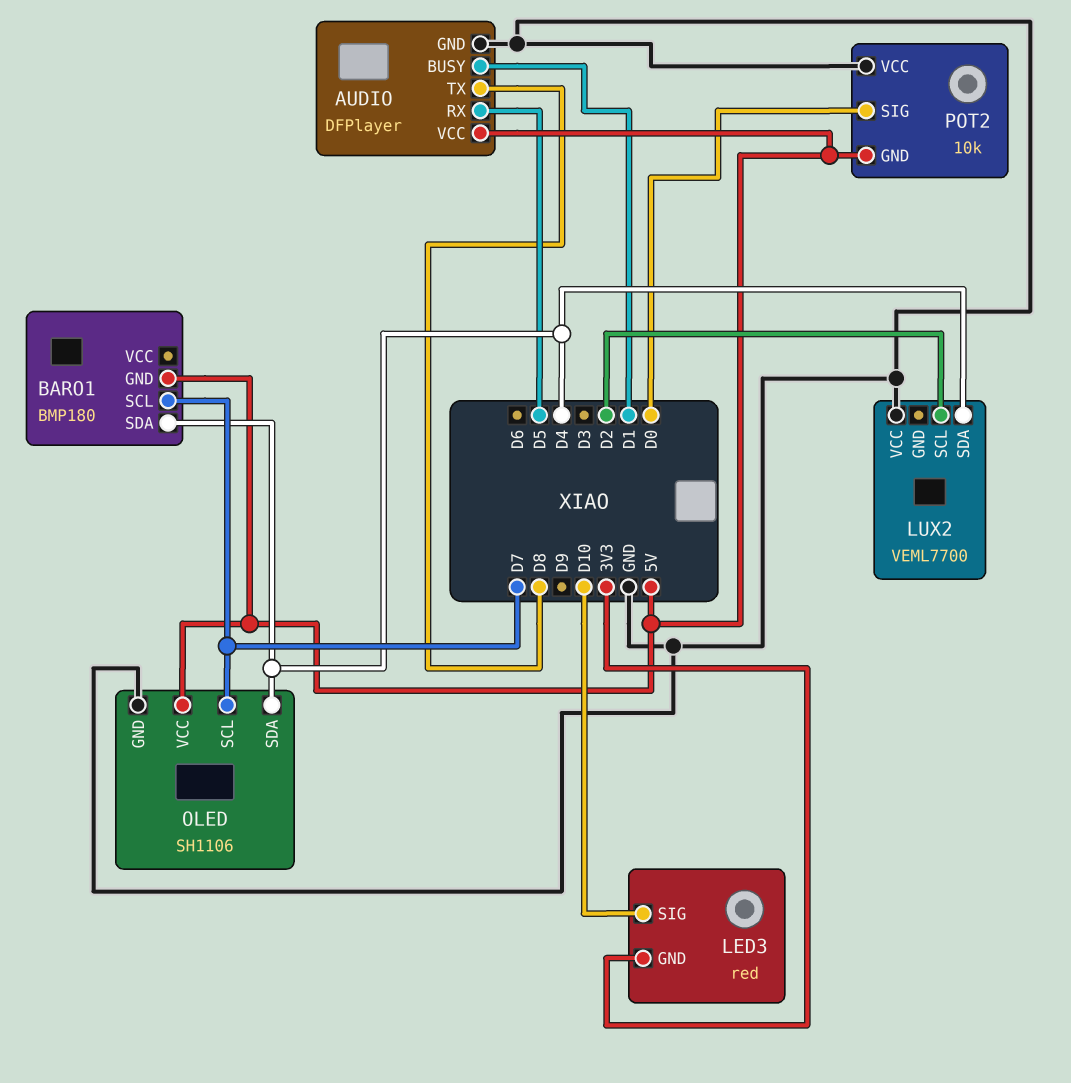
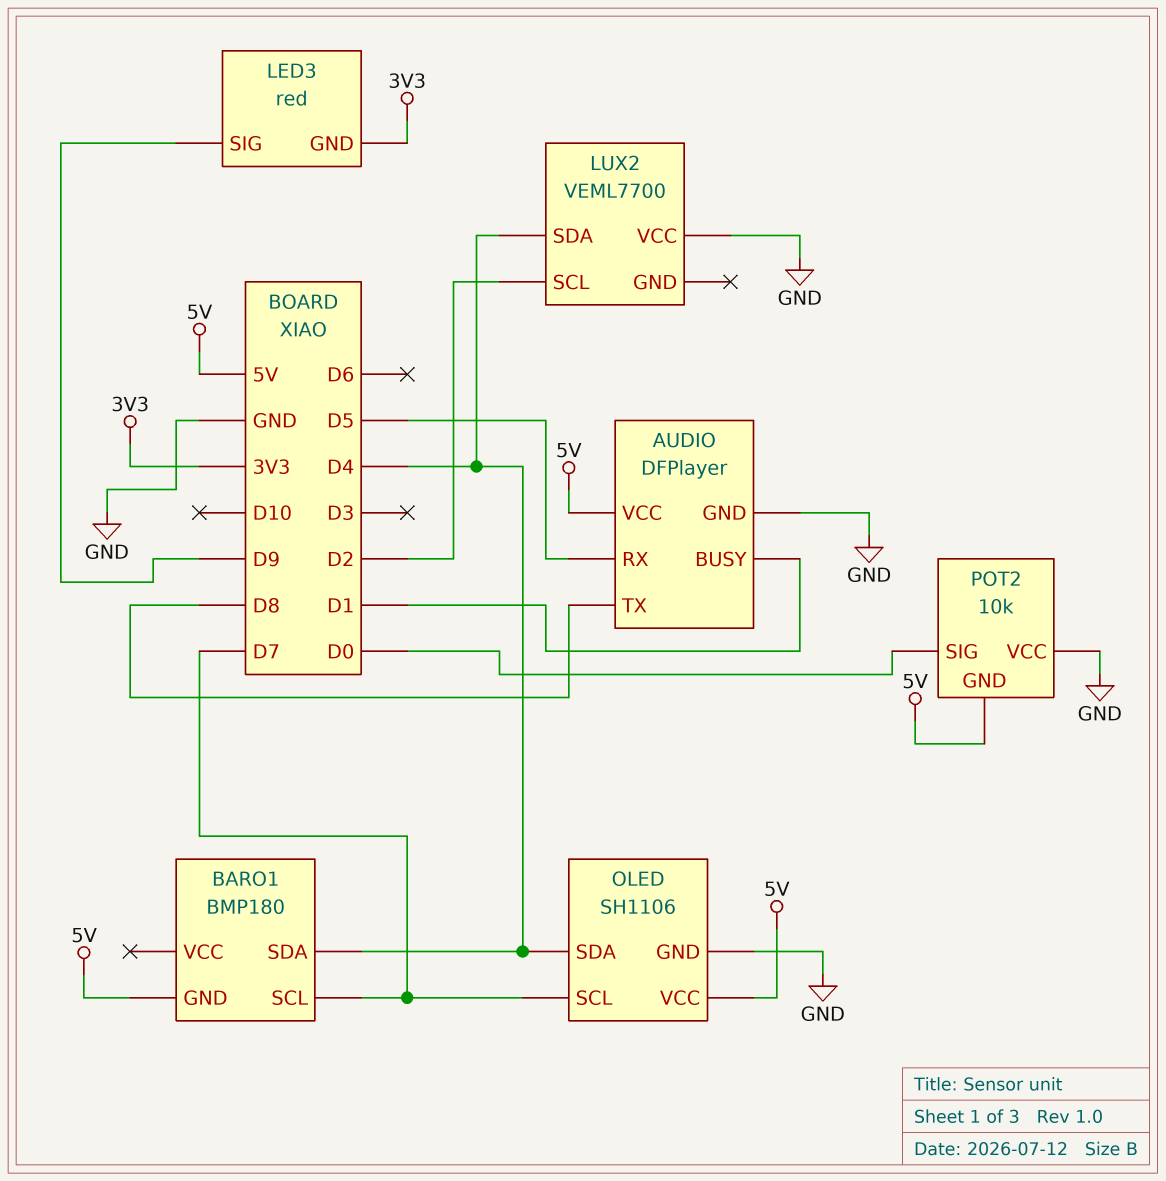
LED3 pin SIG: D10 -> D9

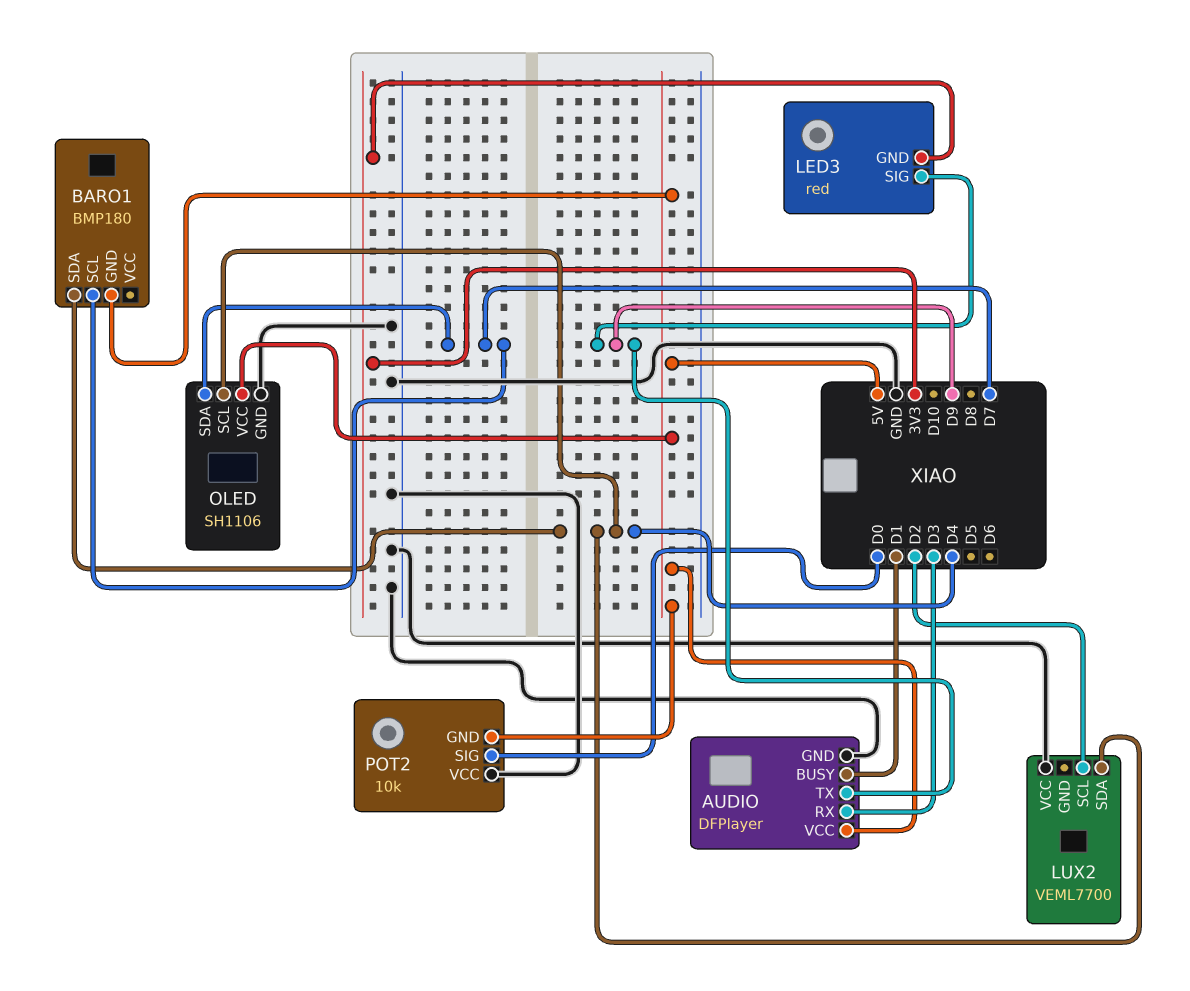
AUDIO pin RX: D5 -> D3
AUDIO pin TX: D8 -> D9
OLED pin SCL: D7 -> D4
OLED pin SDA: D4 -> D7

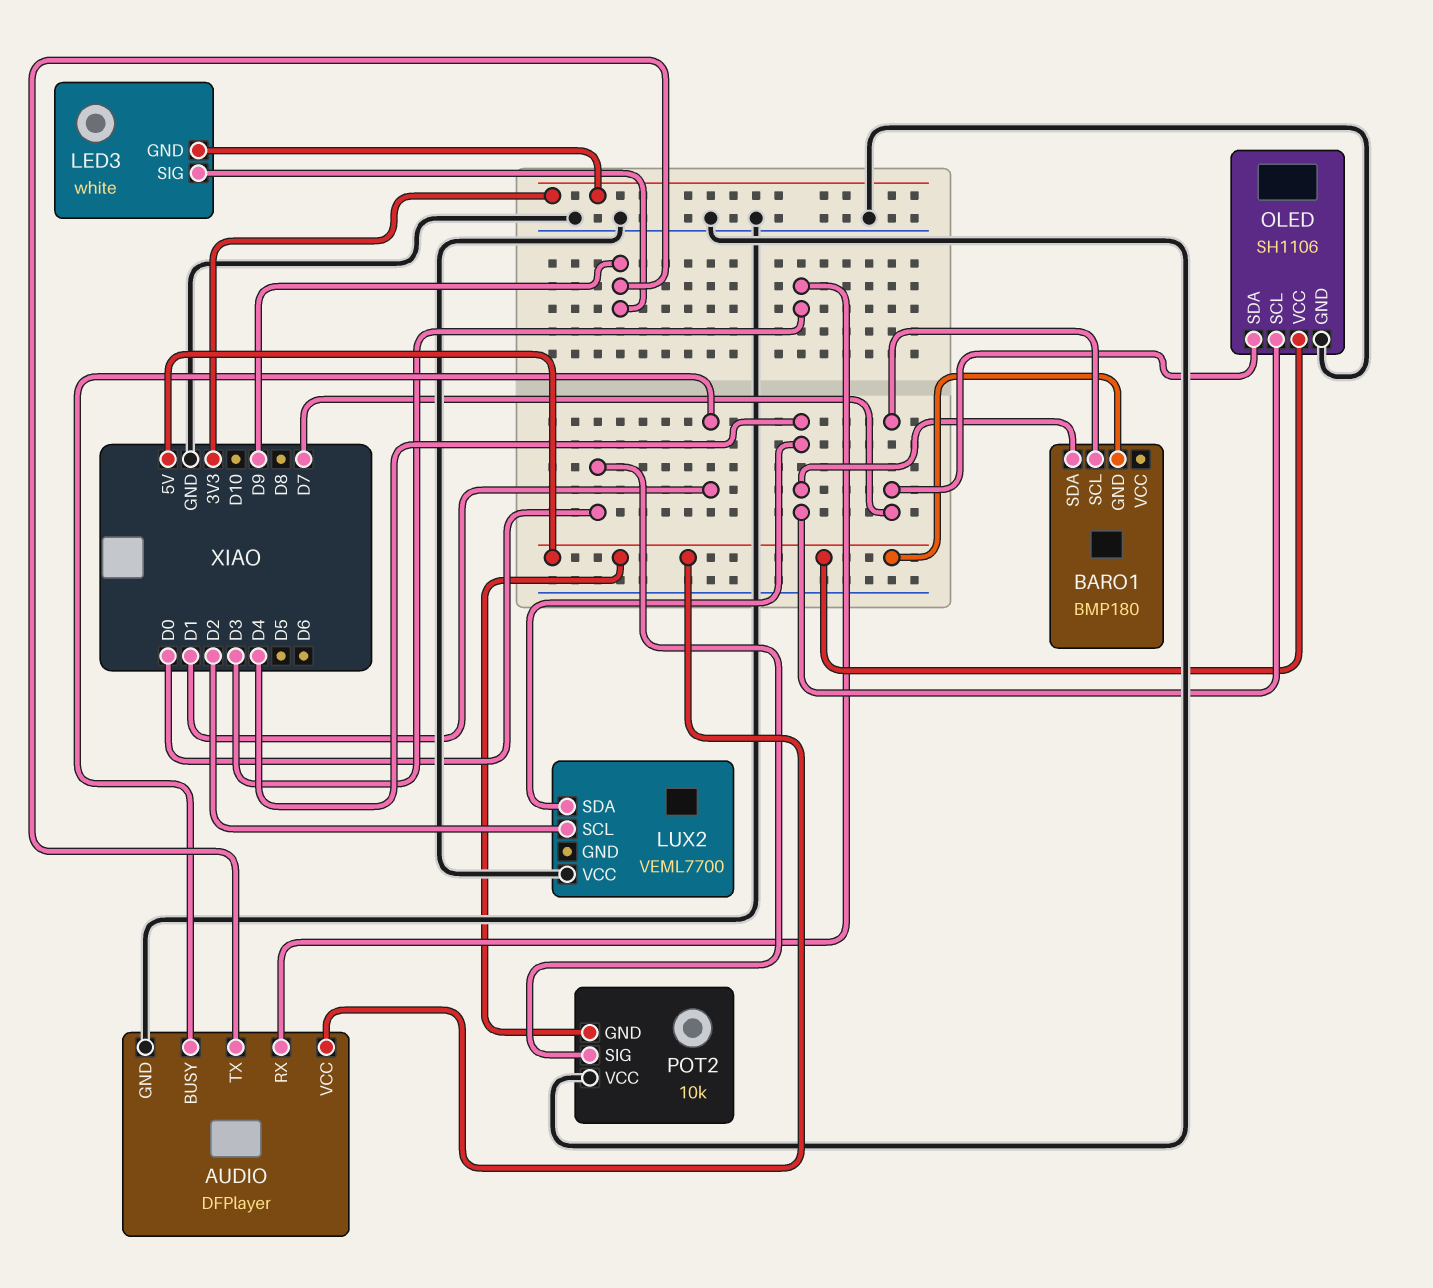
LED3: red -> white

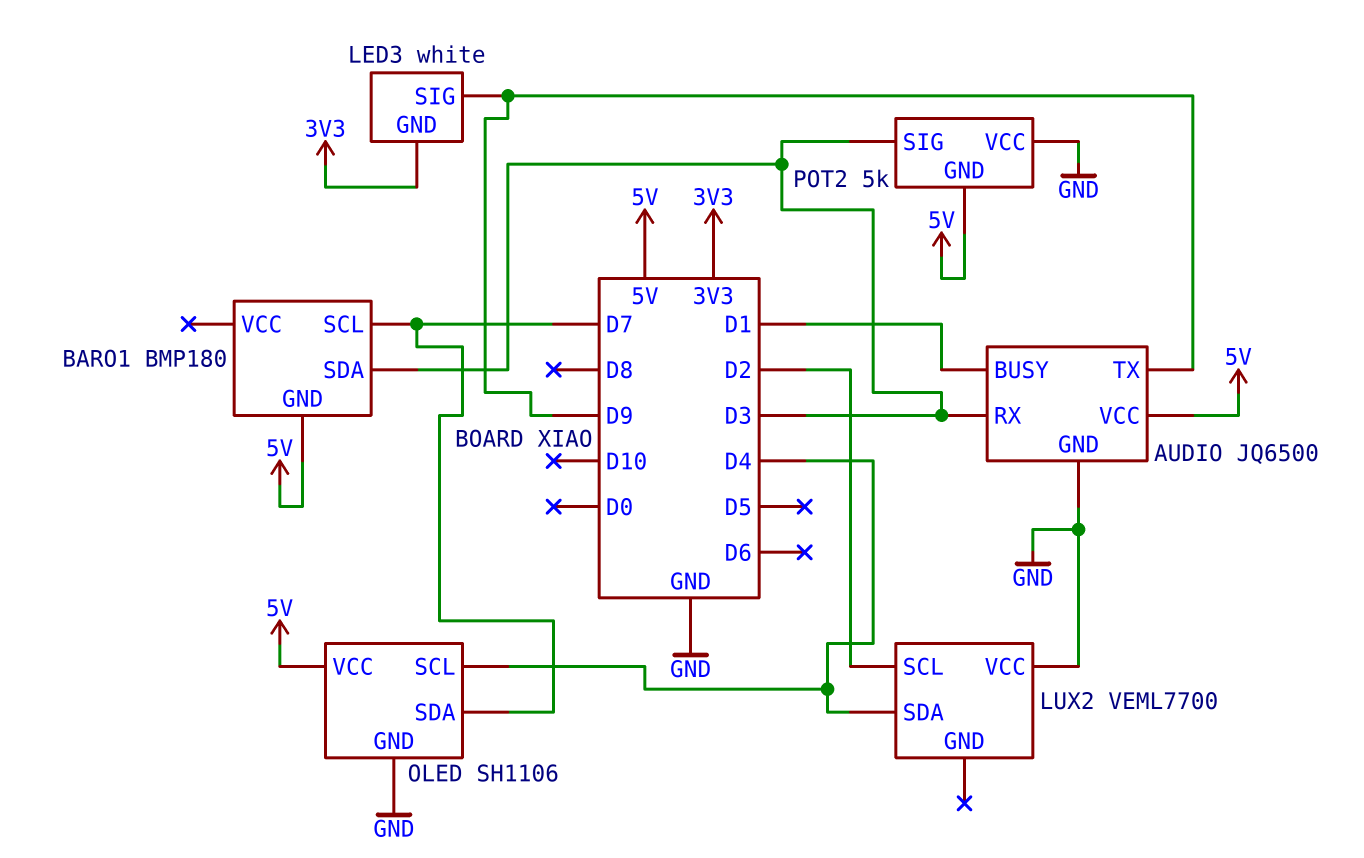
AUDIO: DFPlayer -> JQ6500
BARO1 pin SDA: D4 -> D3
POT2: 10k -> 5k
POT2 pin SIG: D0 -> D3

